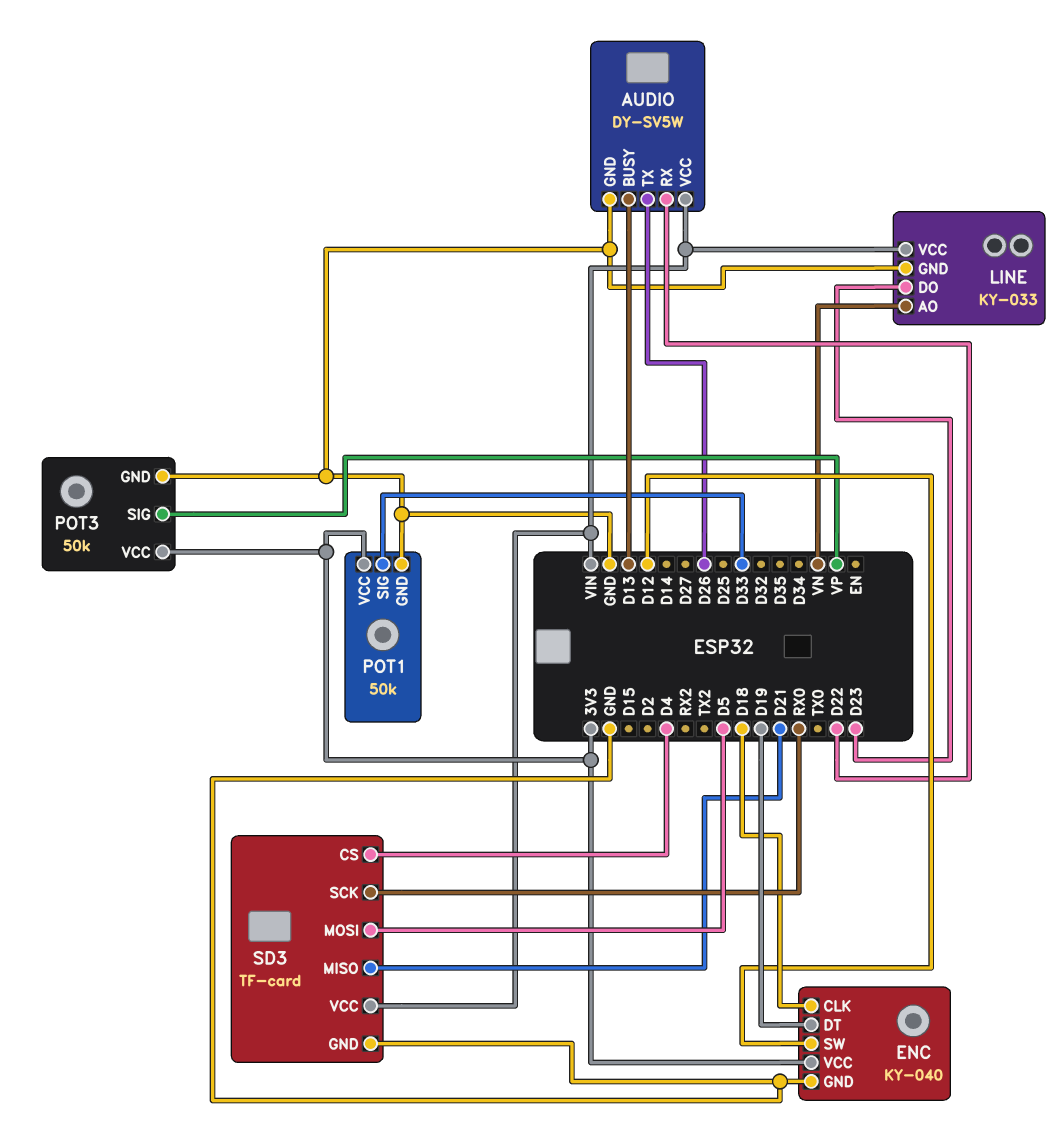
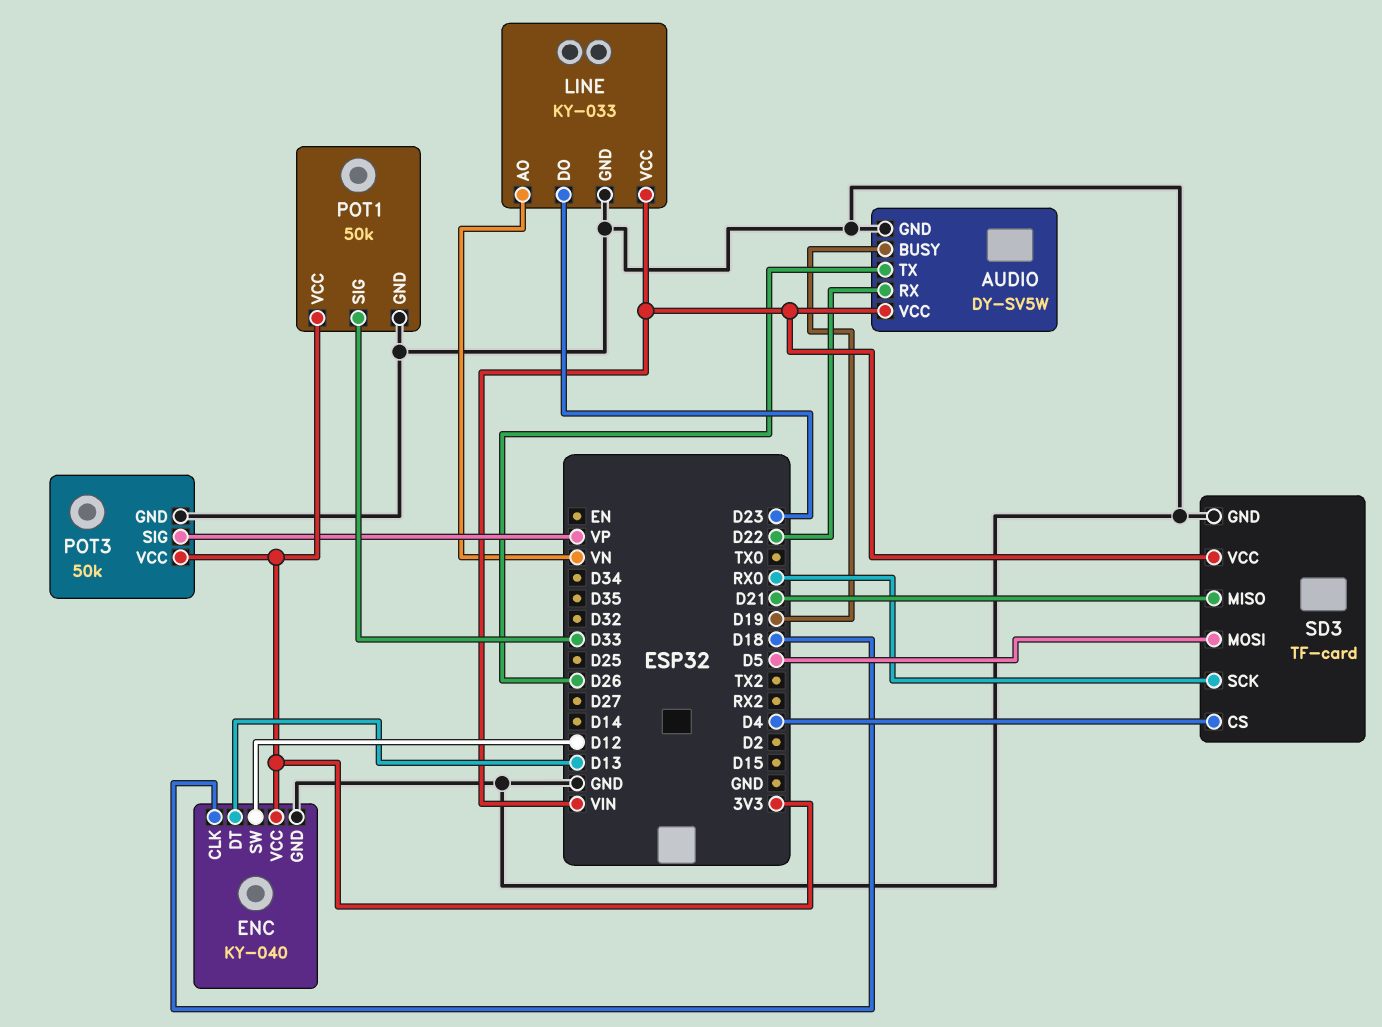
AUDIO pin BUSY: D13 -> D19
ENC pin DT: D19 -> D13

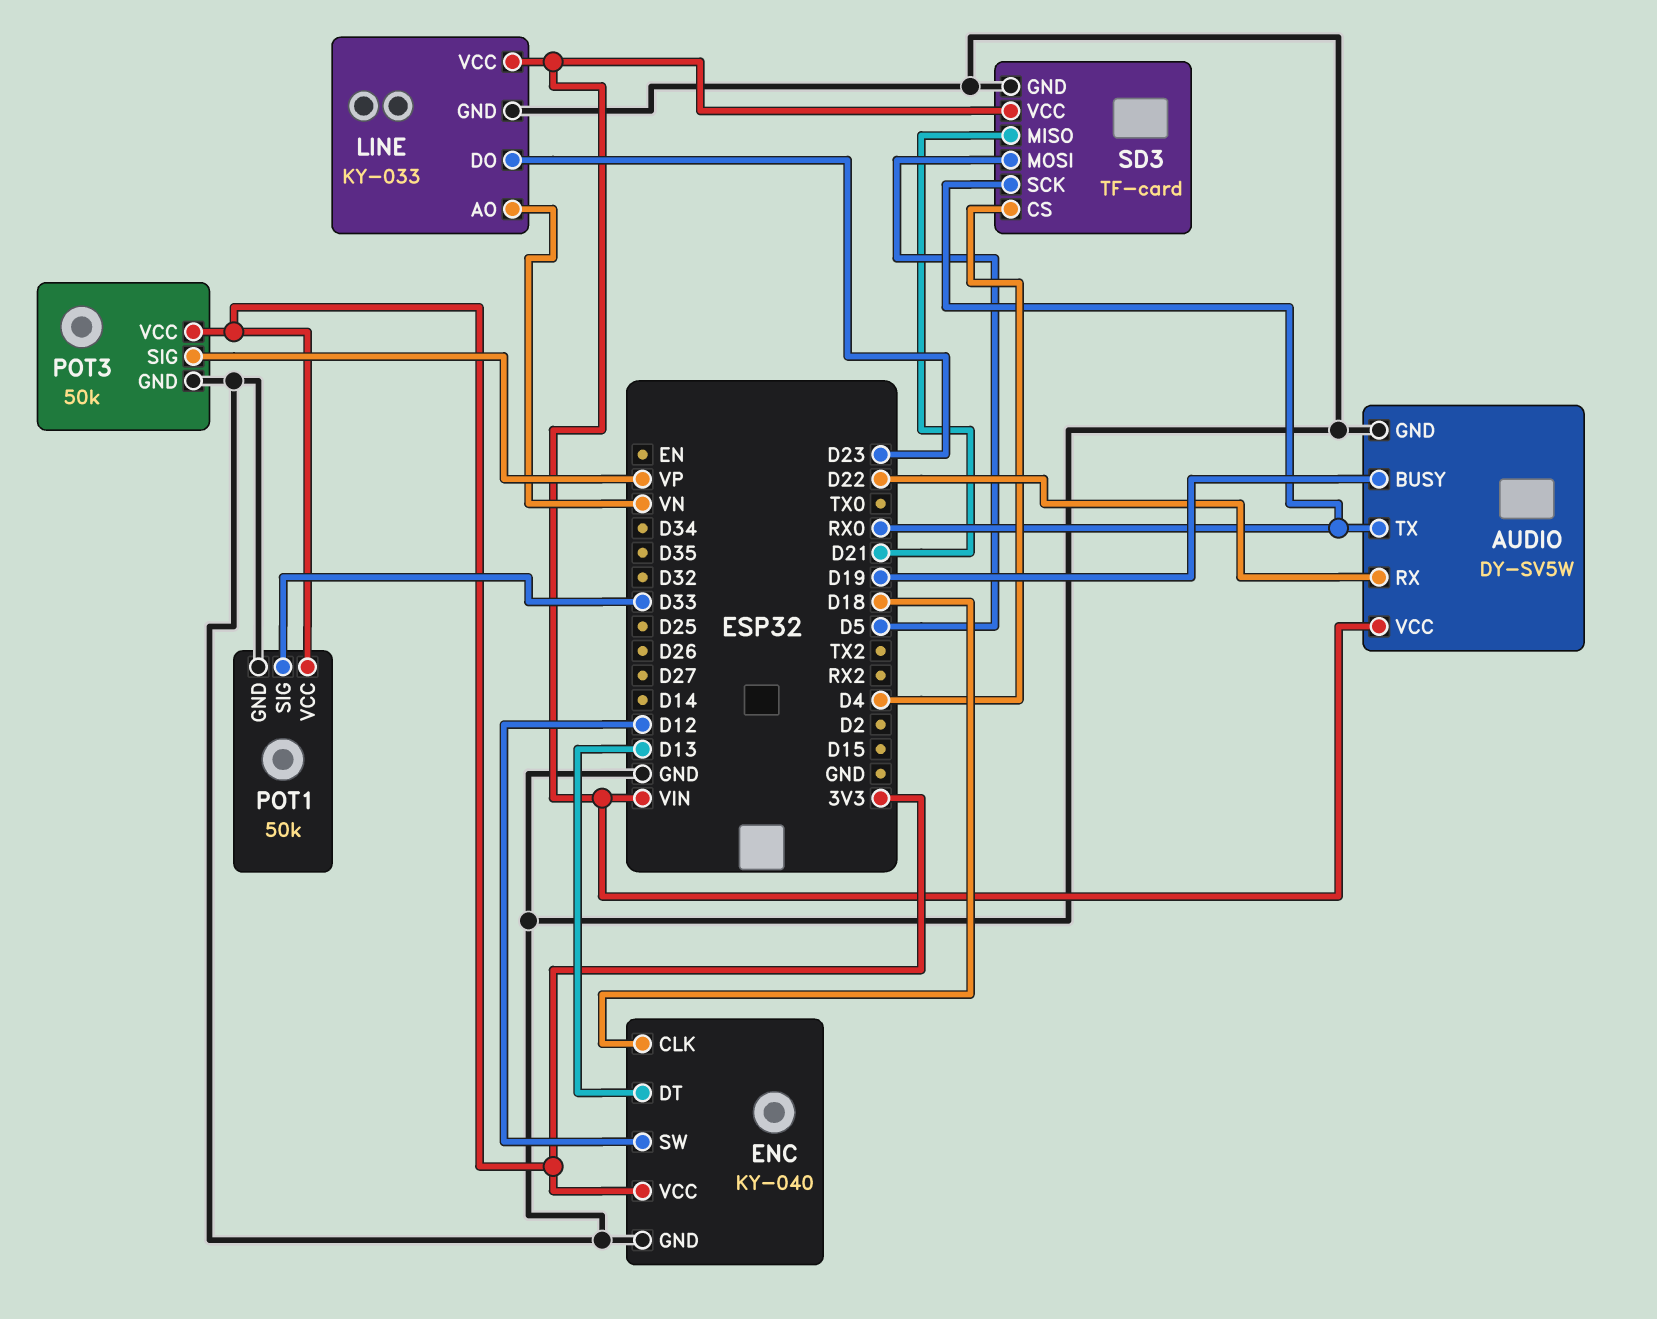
AUDIO pin TX: D26 -> RX0

